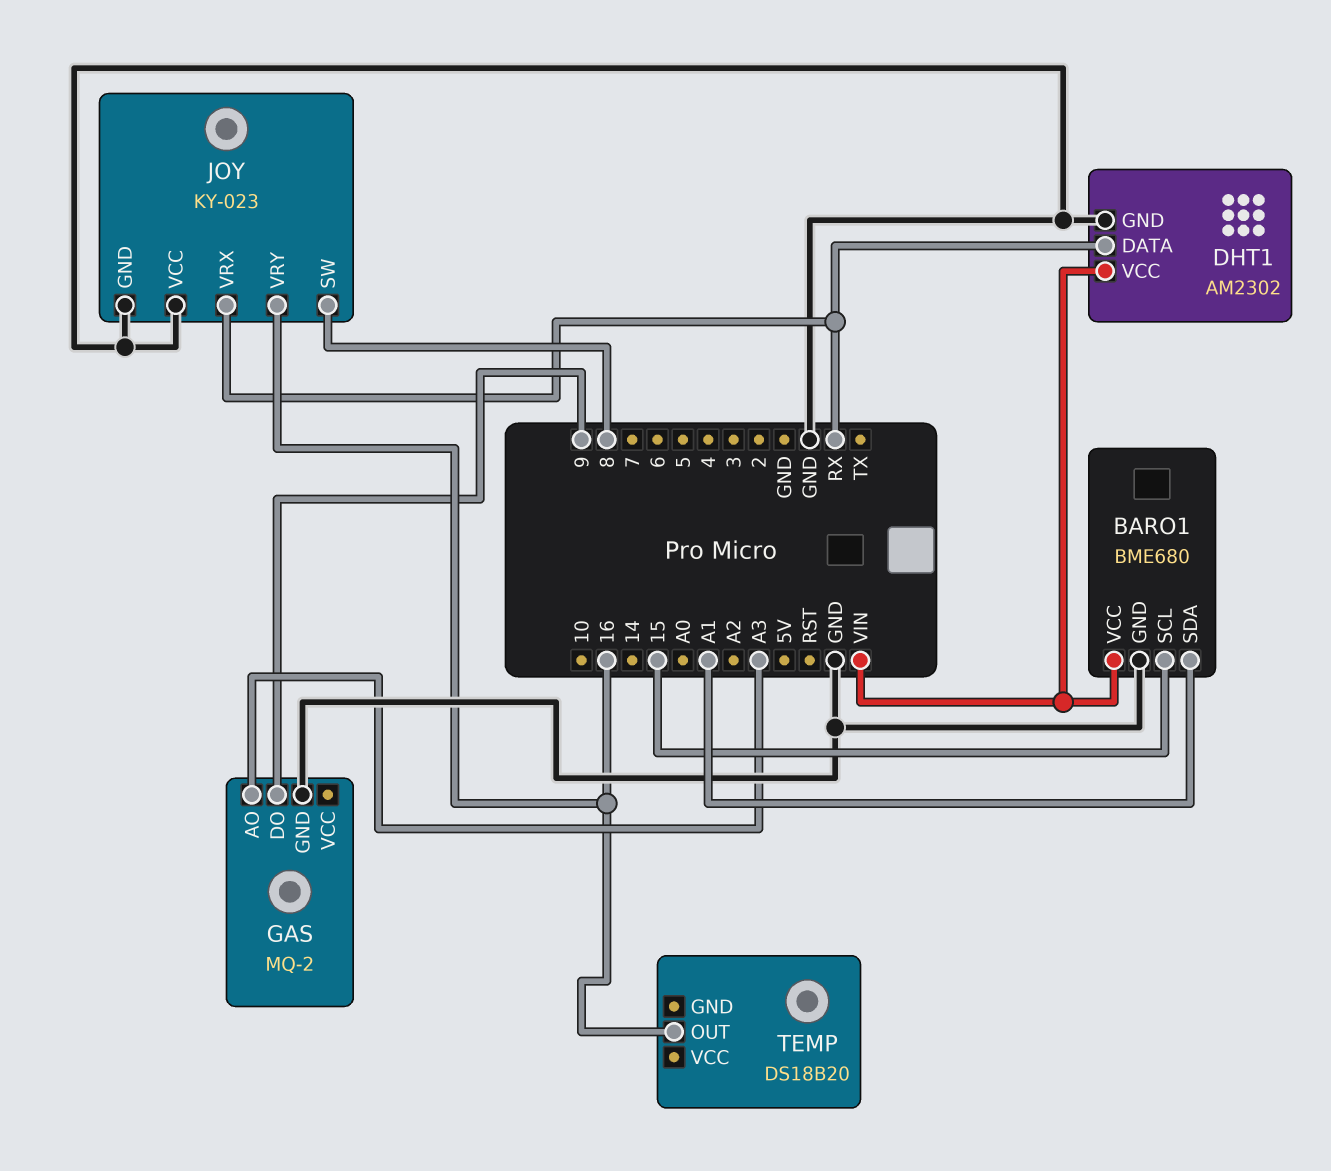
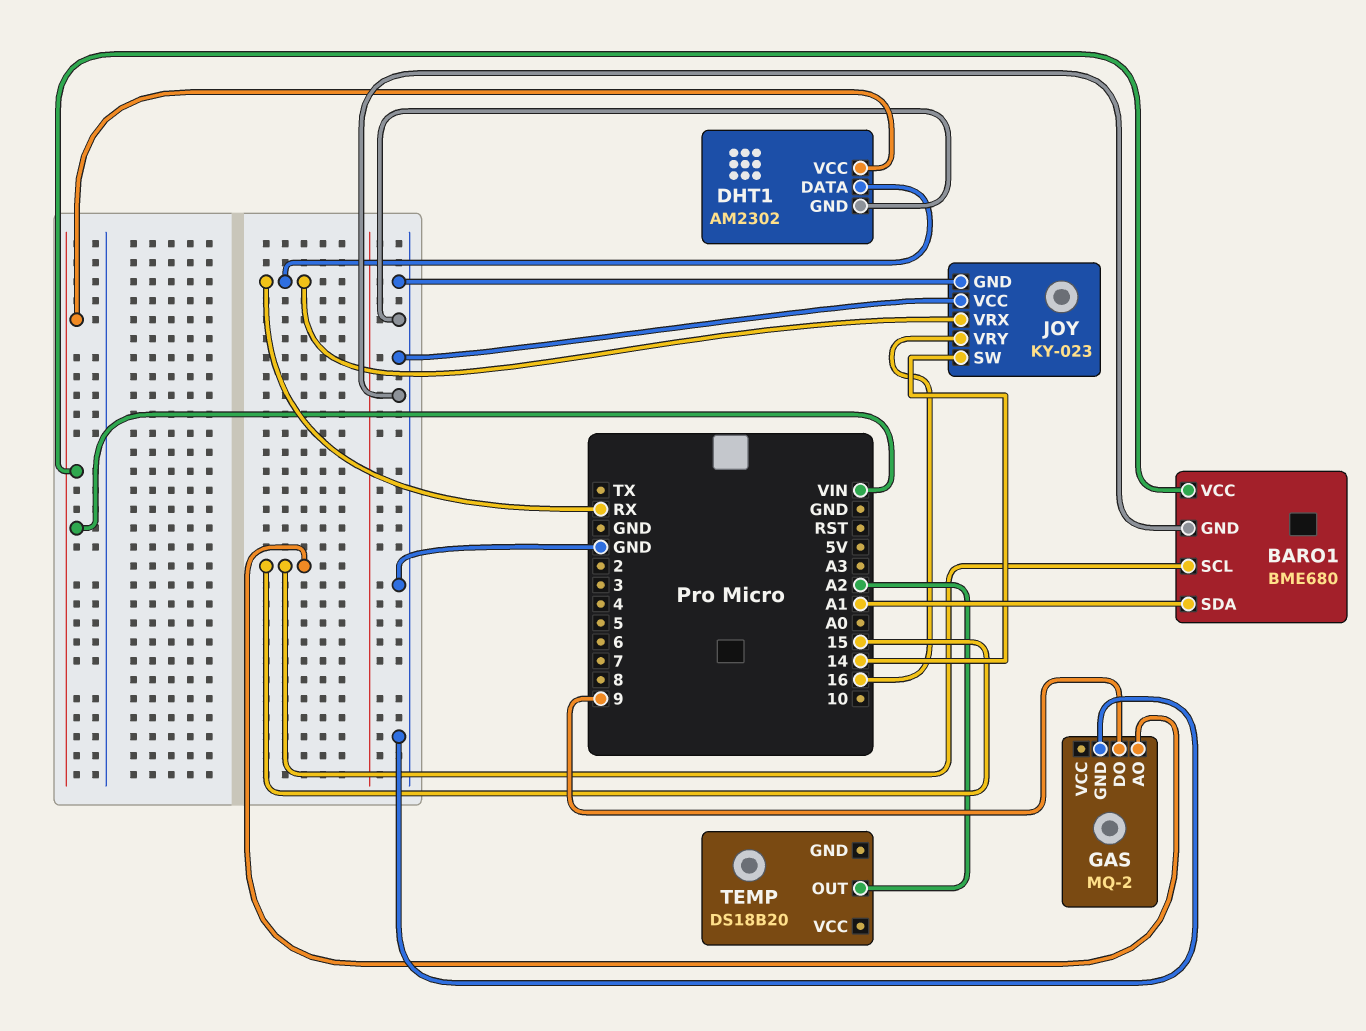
GAS pin AO: A3 -> 15
JOY pin SW: 8 -> 14
TEMP pin OUT: 16 -> A2

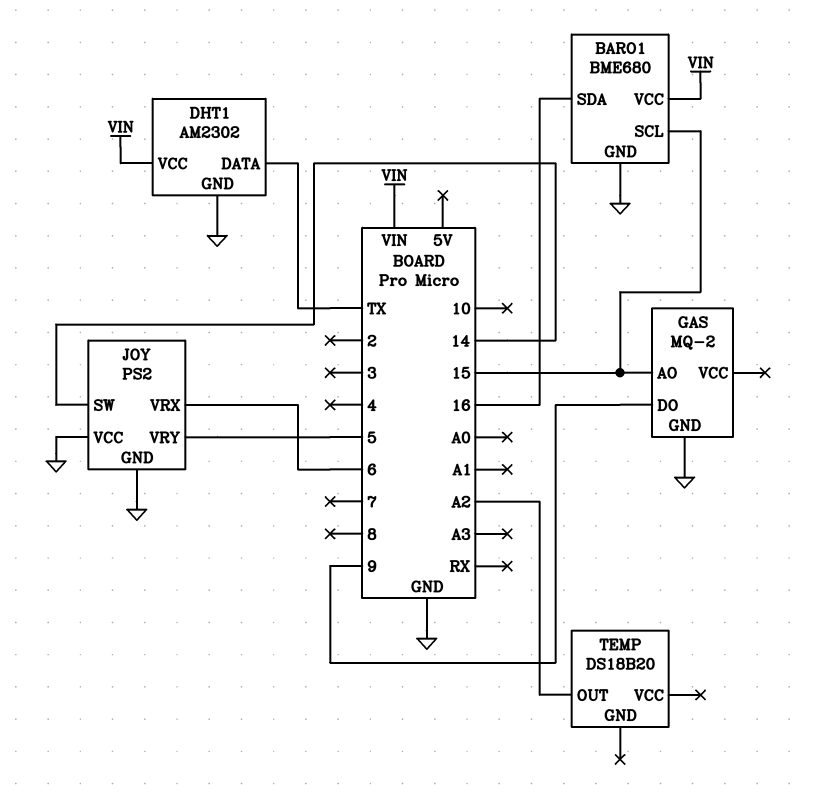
BARO1 pin SDA: A1 -> 16
DHT1 pin DATA: RX -> TX
JOY: KY-023 -> PS2
JOY pin VRX: RX -> 6
JOY pin VRY: 16 -> 5

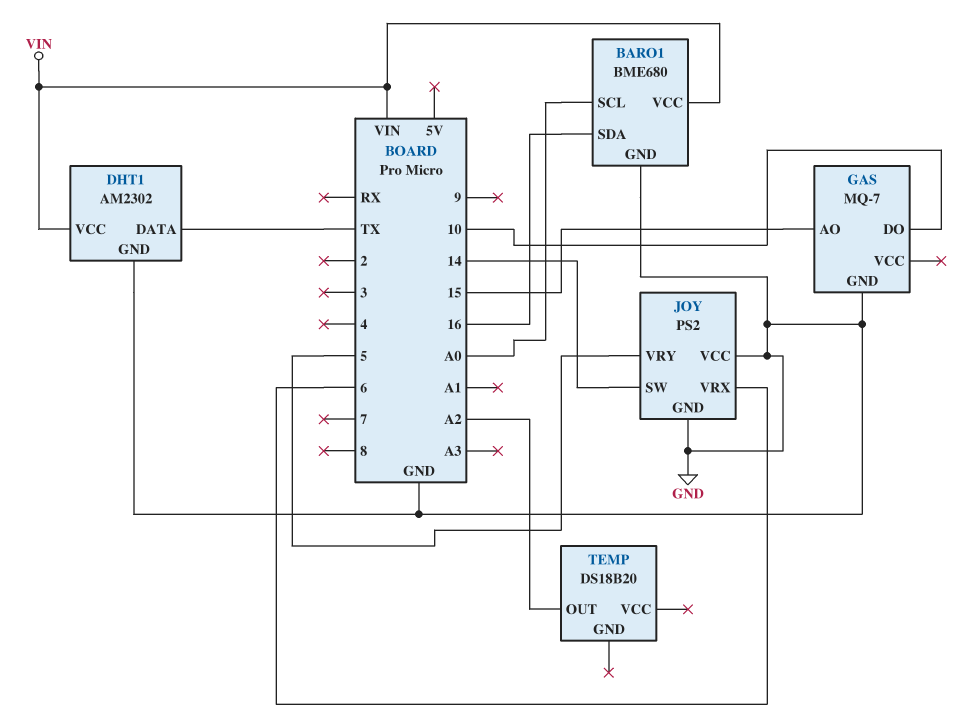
BARO1 pin SCL: 15 -> A0
GAS: MQ-2 -> MQ-7
GAS pin DO: 9 -> 10

